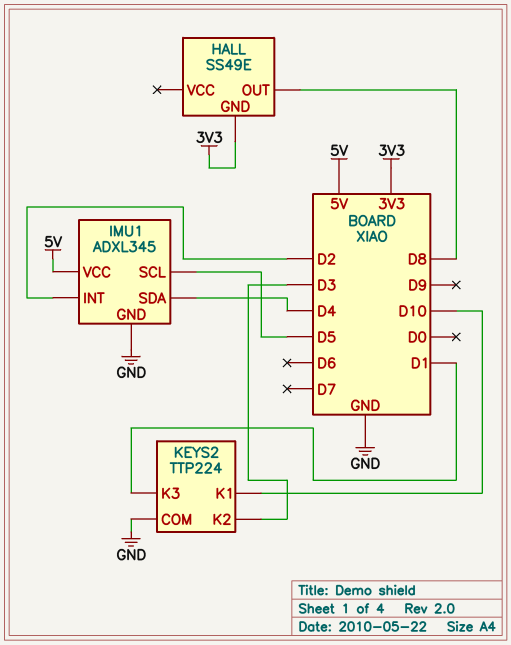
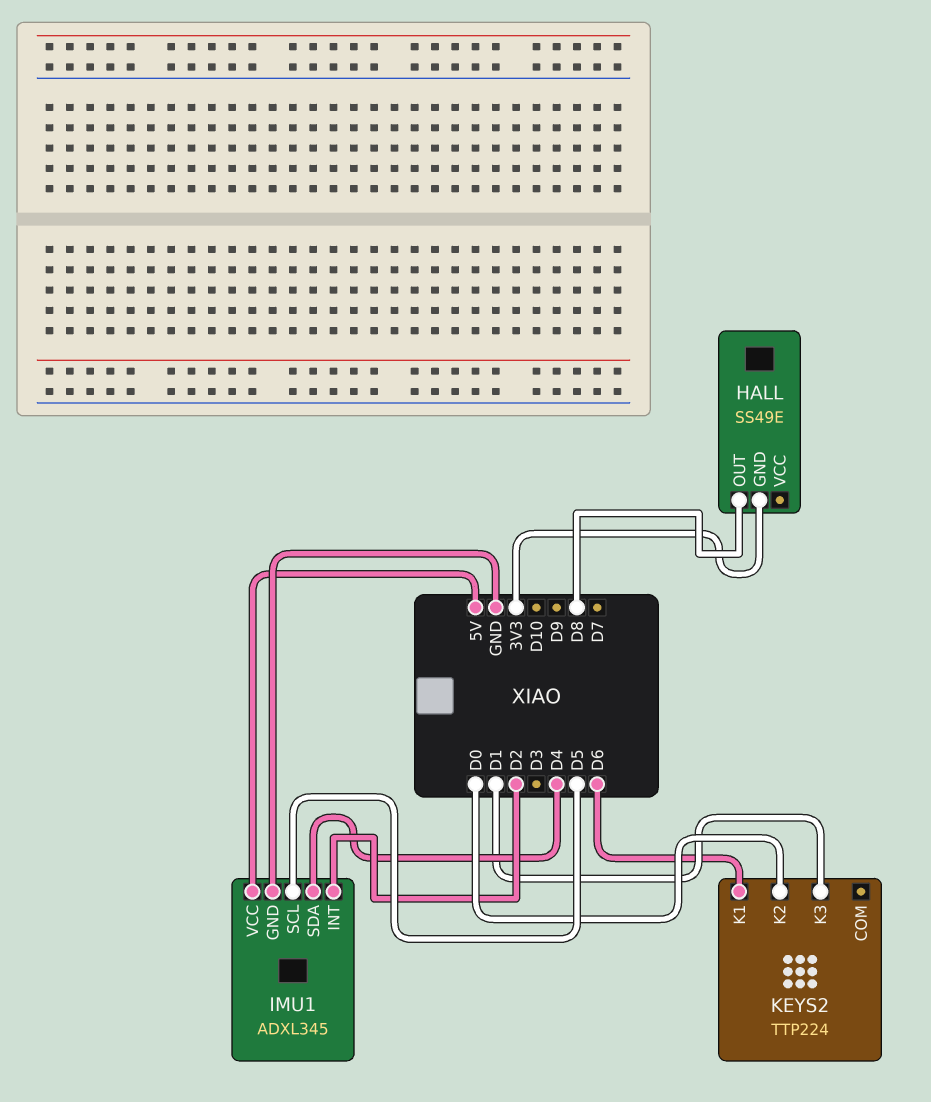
KEYS2 pin COM: GND -> none
KEYS2 pin K1: D10 -> D6
KEYS2 pin K2: D3 -> D0

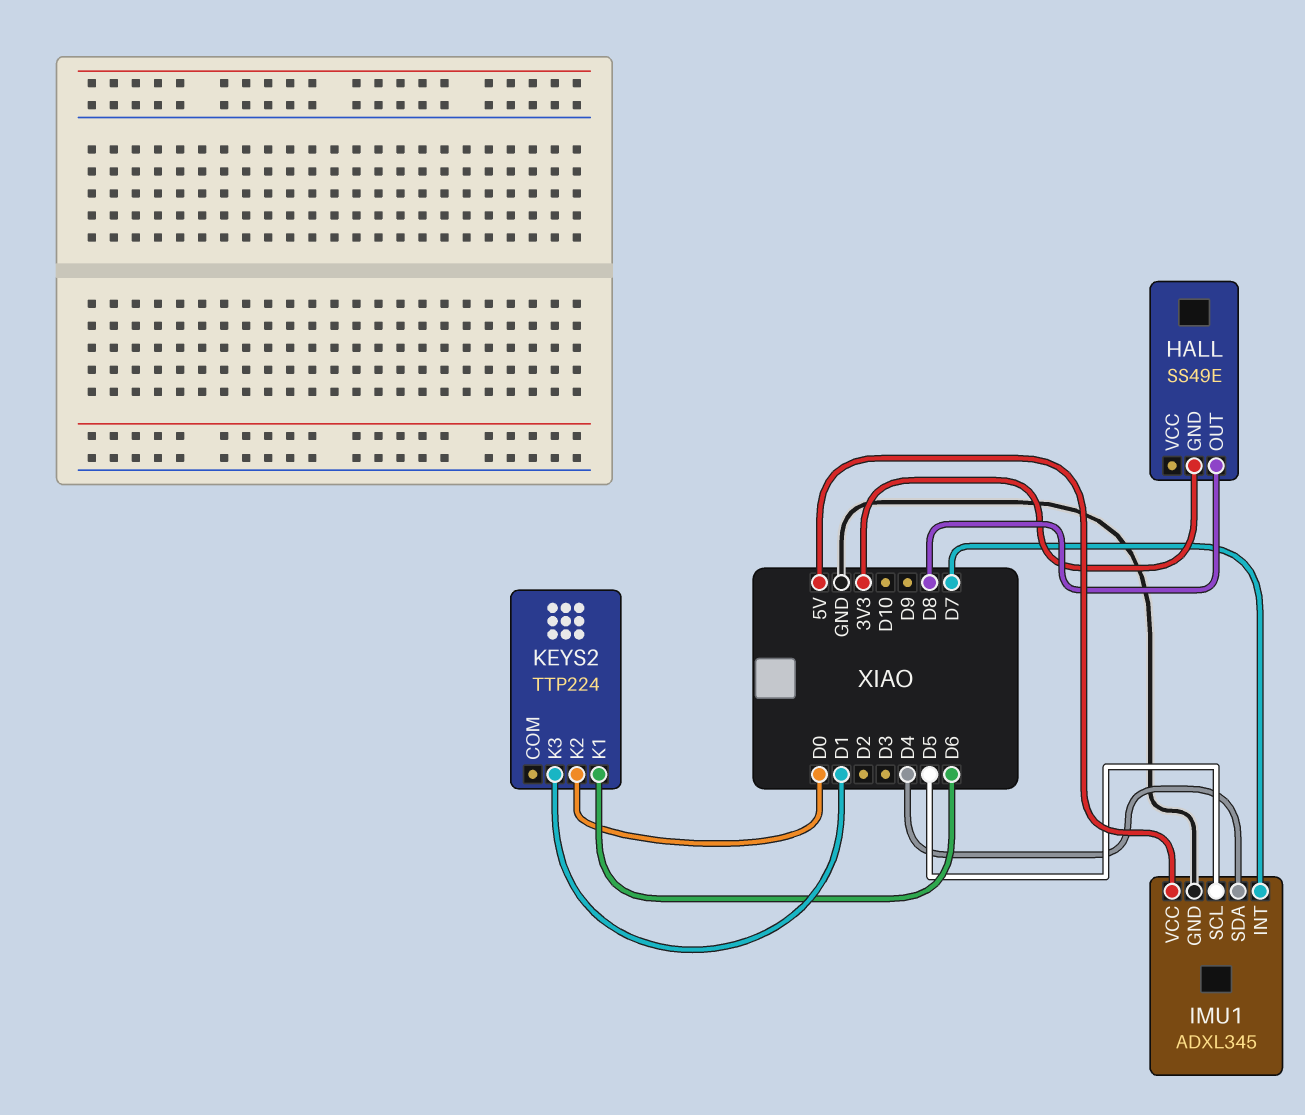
IMU1 pin INT: D2 -> D7

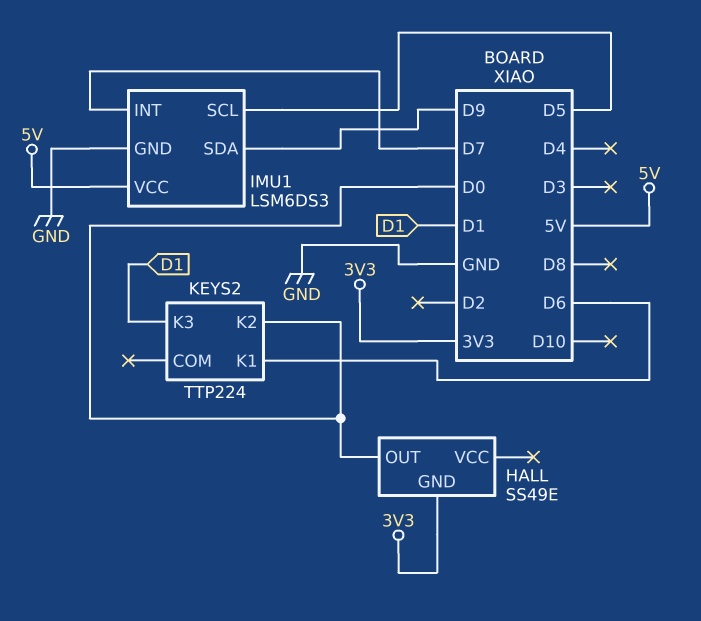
HALL pin OUT: D8 -> D0
IMU1: ADXL345 -> LSM6DS3
IMU1 pin SDA: D4 -> D9

